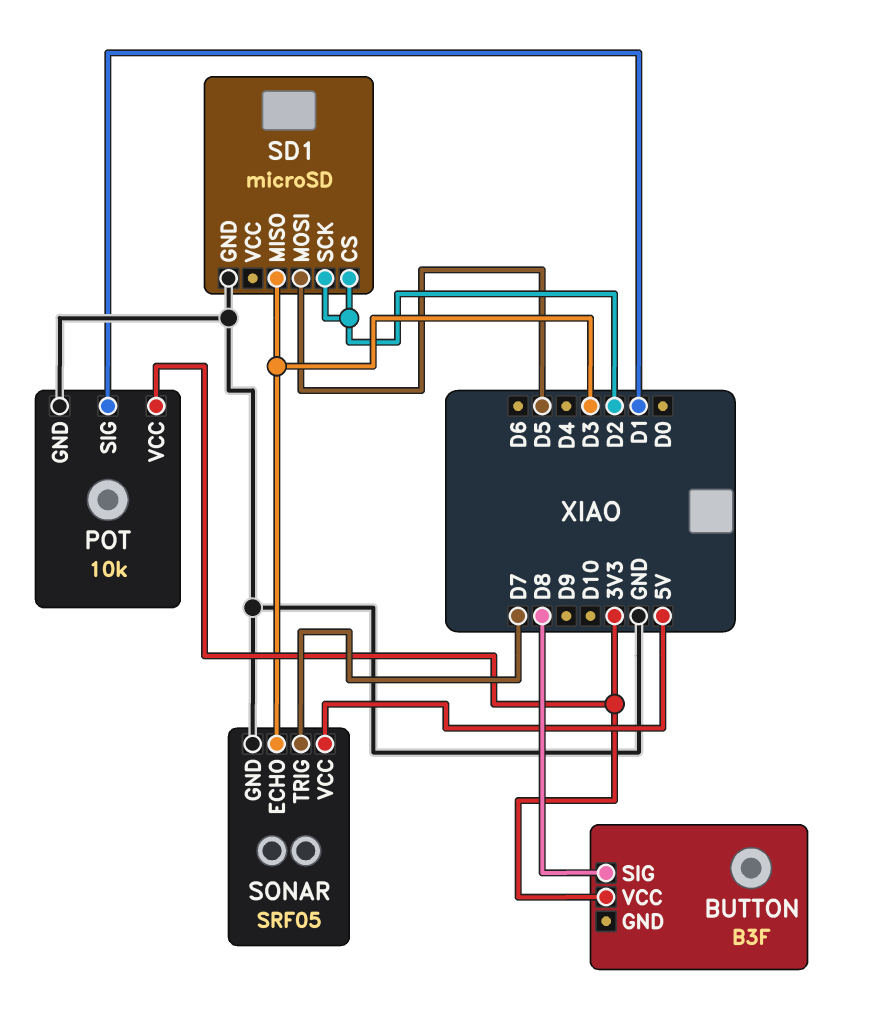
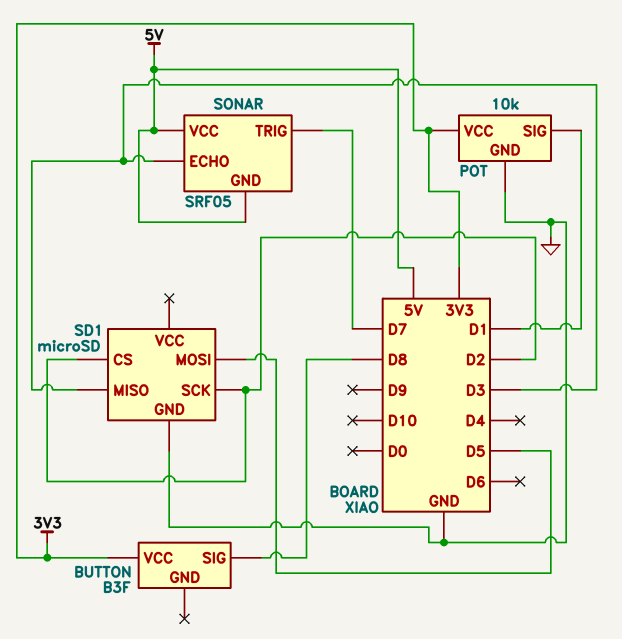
SONAR pin GND: GND -> 5V

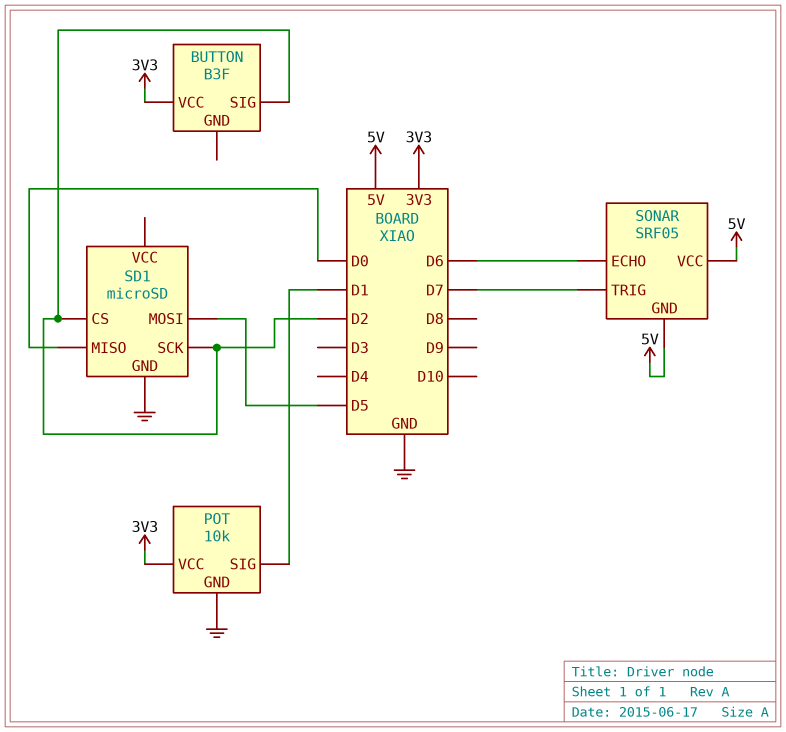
BUTTON pin SIG: D8 -> D2
SD1 pin MISO: D3 -> D0
SONAR pin ECHO: D3 -> D6

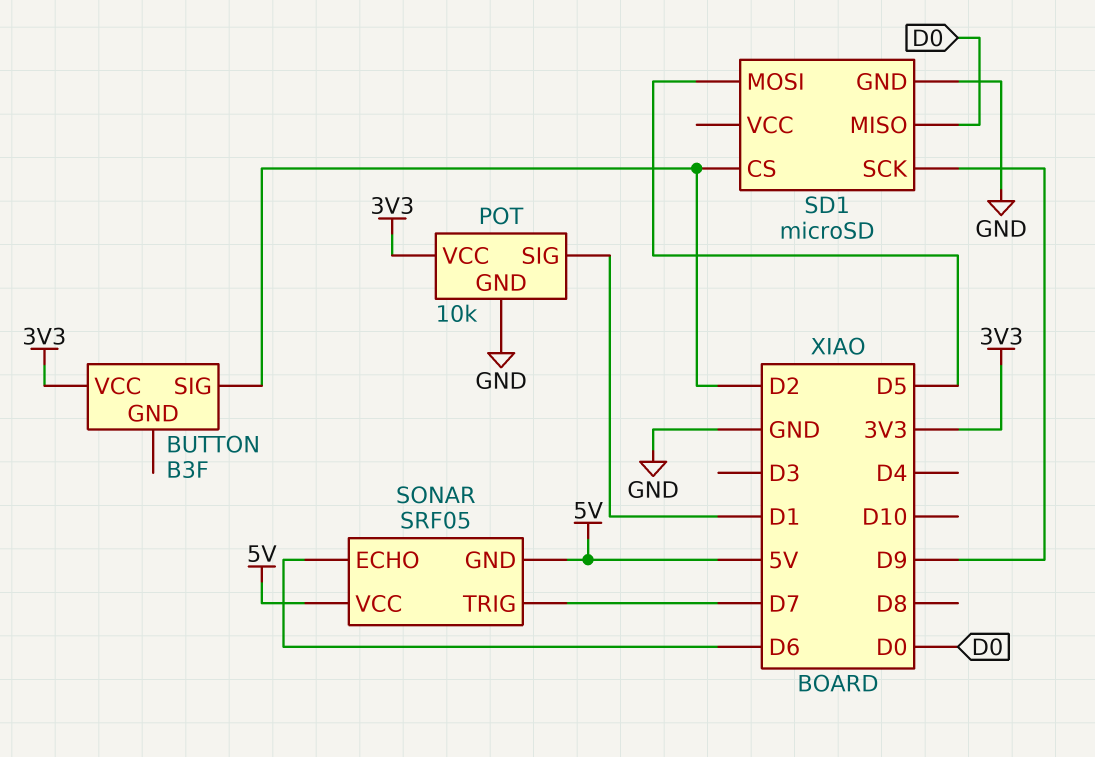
SD1 pin SCK: D2 -> D9

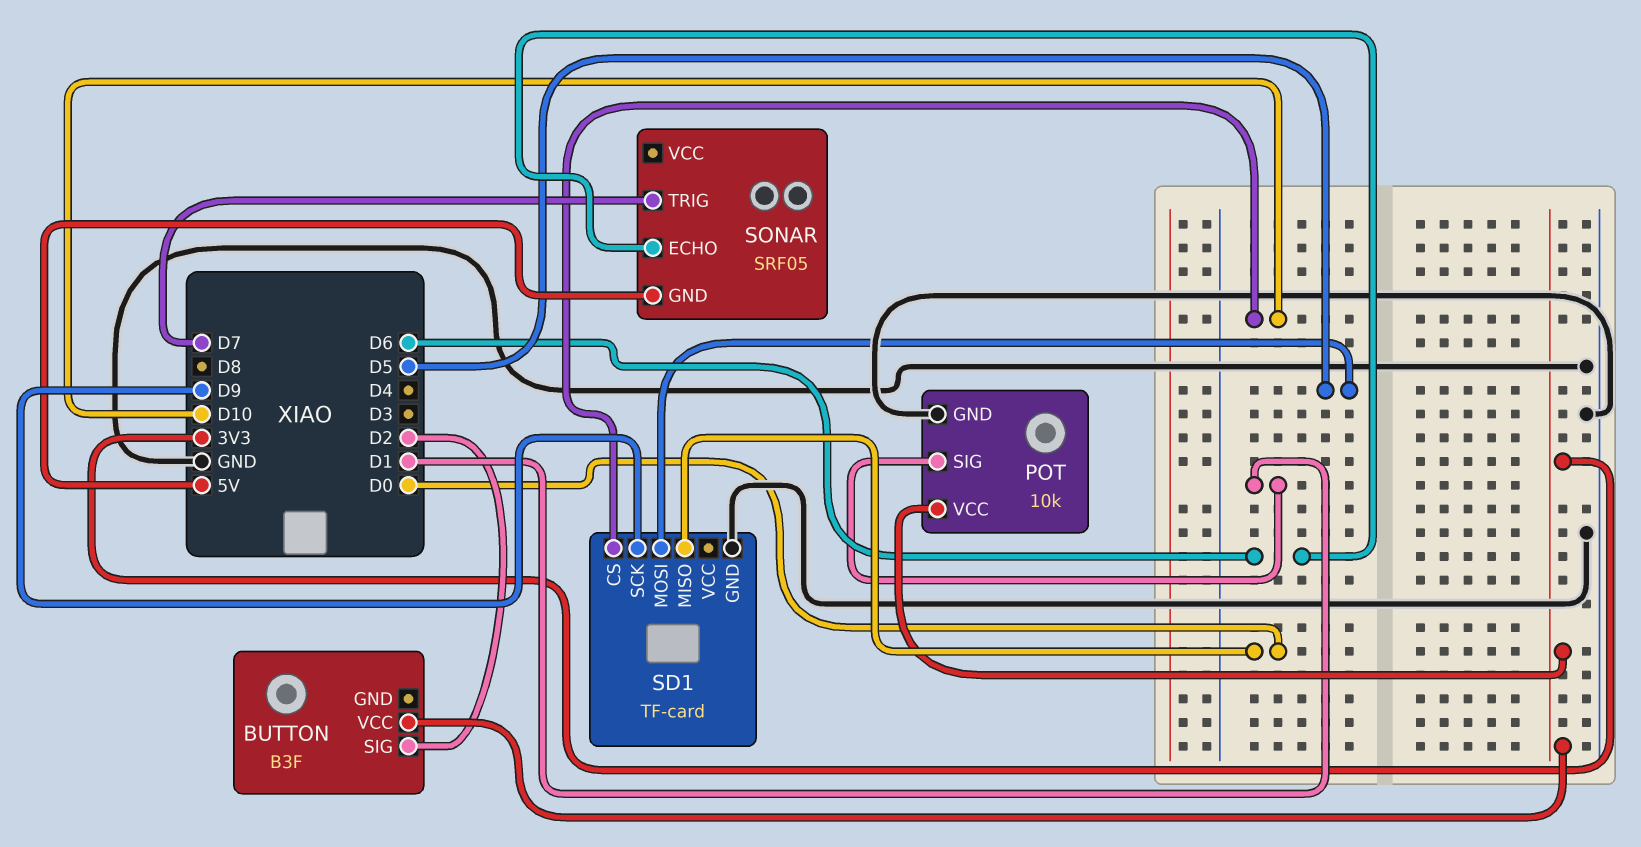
SD1: microSD -> TF-card
SD1 pin CS: D2 -> D10
SONAR pin VCC: 5V -> none

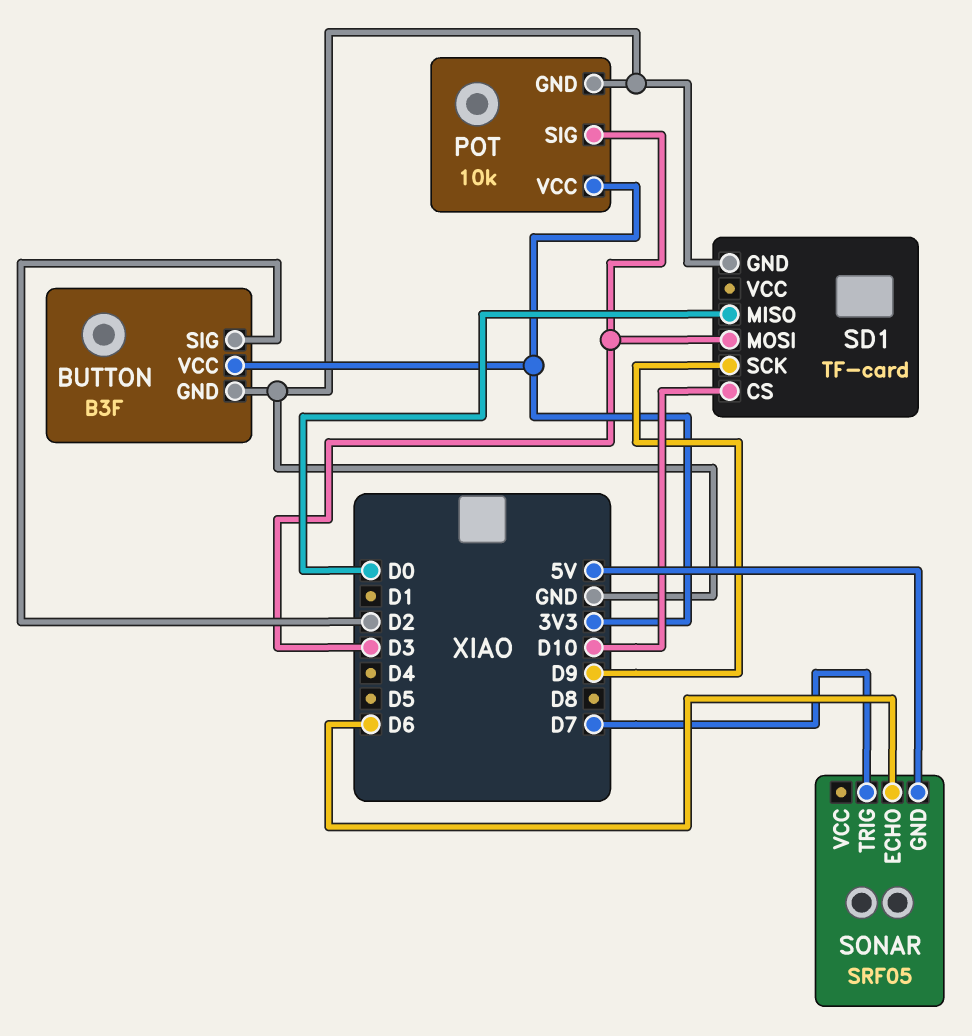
BUTTON pin GND: none -> GND
POT pin SIG: D1 -> D3
SD1 pin MOSI: D5 -> D3

